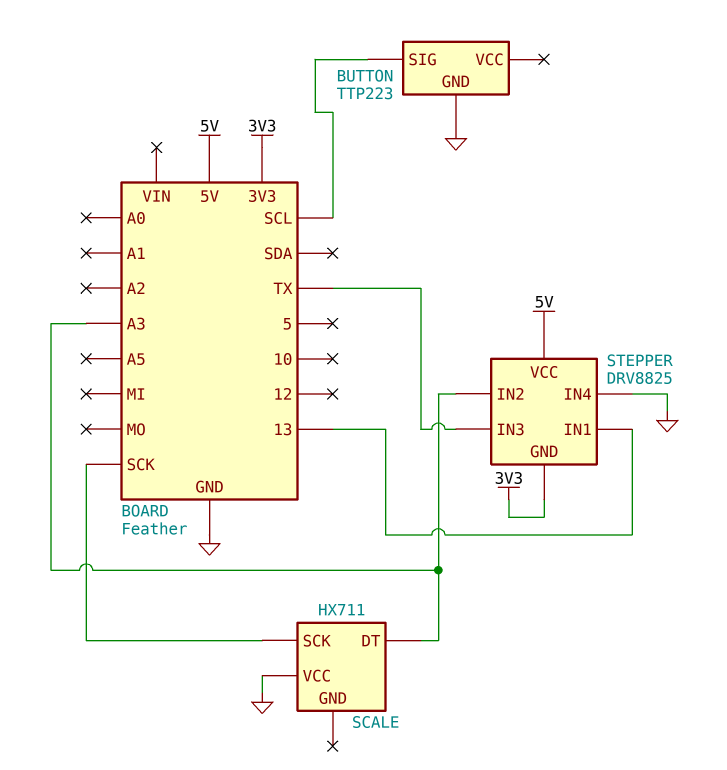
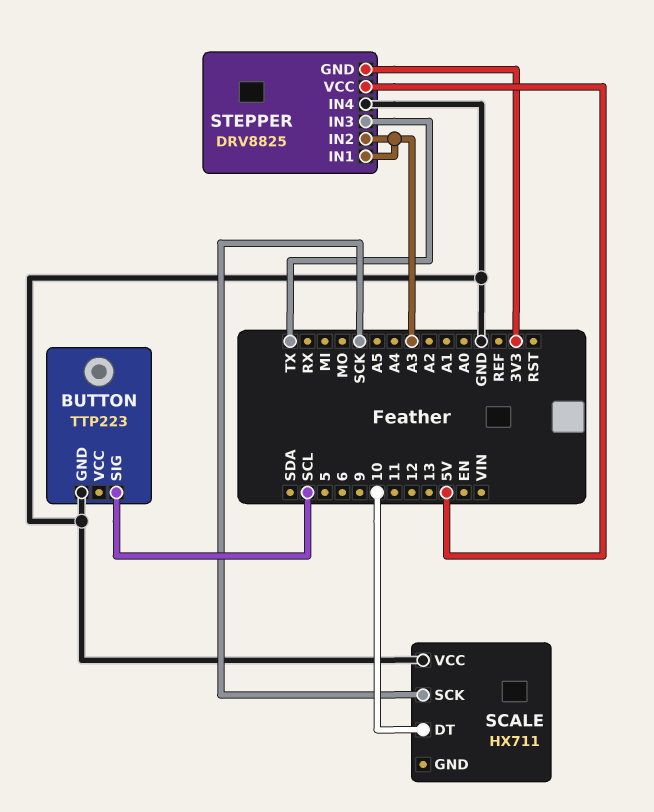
SCALE pin DT: A3 -> 10
STEPPER pin IN1: 13 -> A3

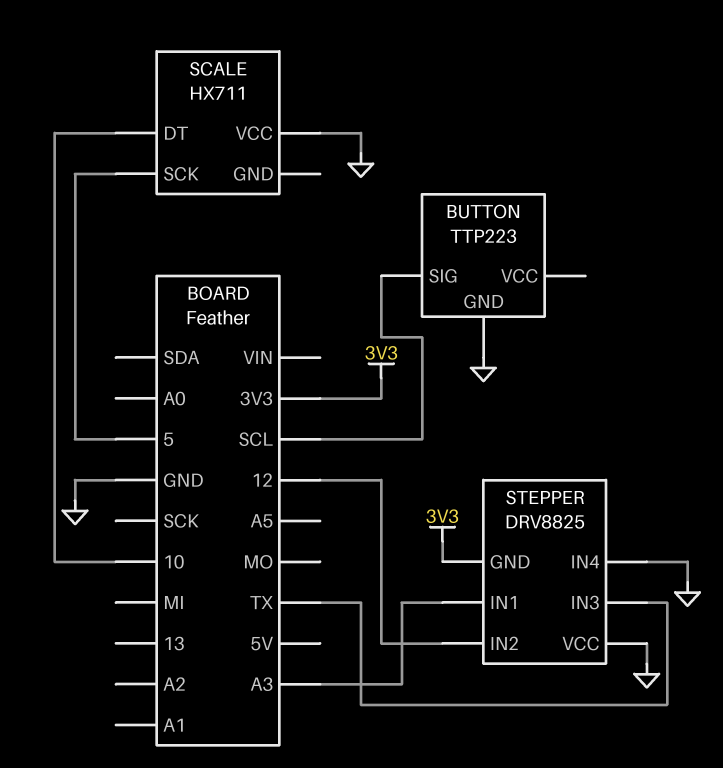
SCALE pin SCK: SCK -> 5
STEPPER pin IN2: A3 -> 12
STEPPER pin VCC: 5V -> GND

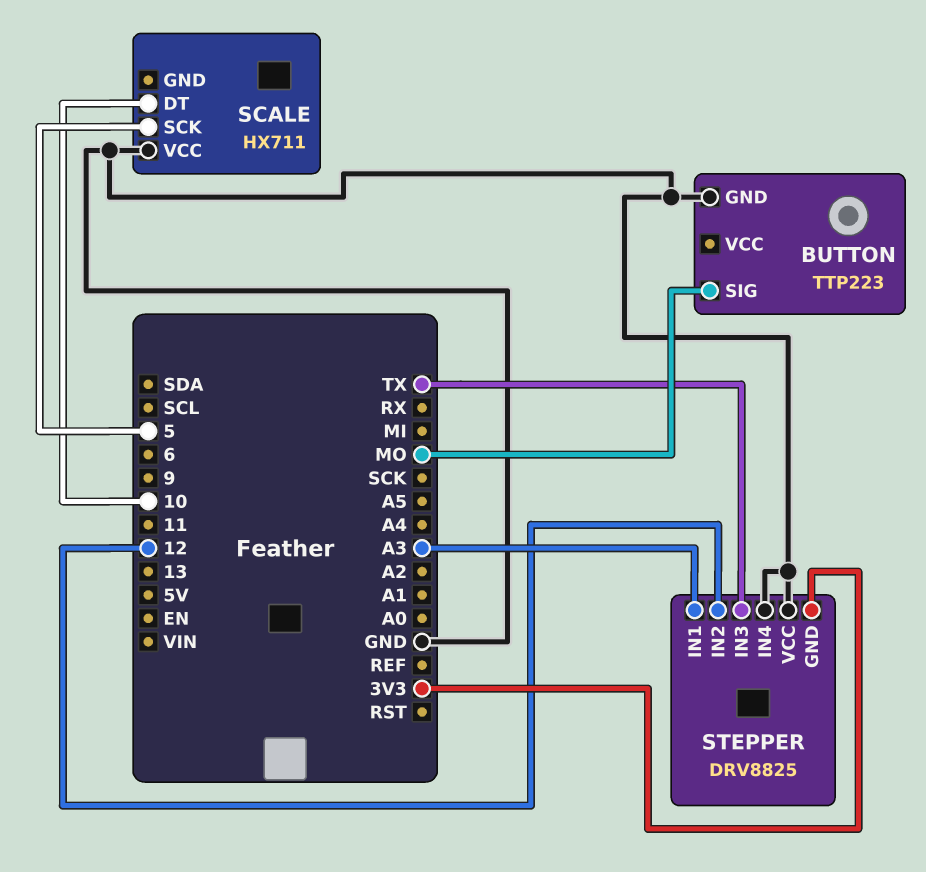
BUTTON pin SIG: SCL -> MO

